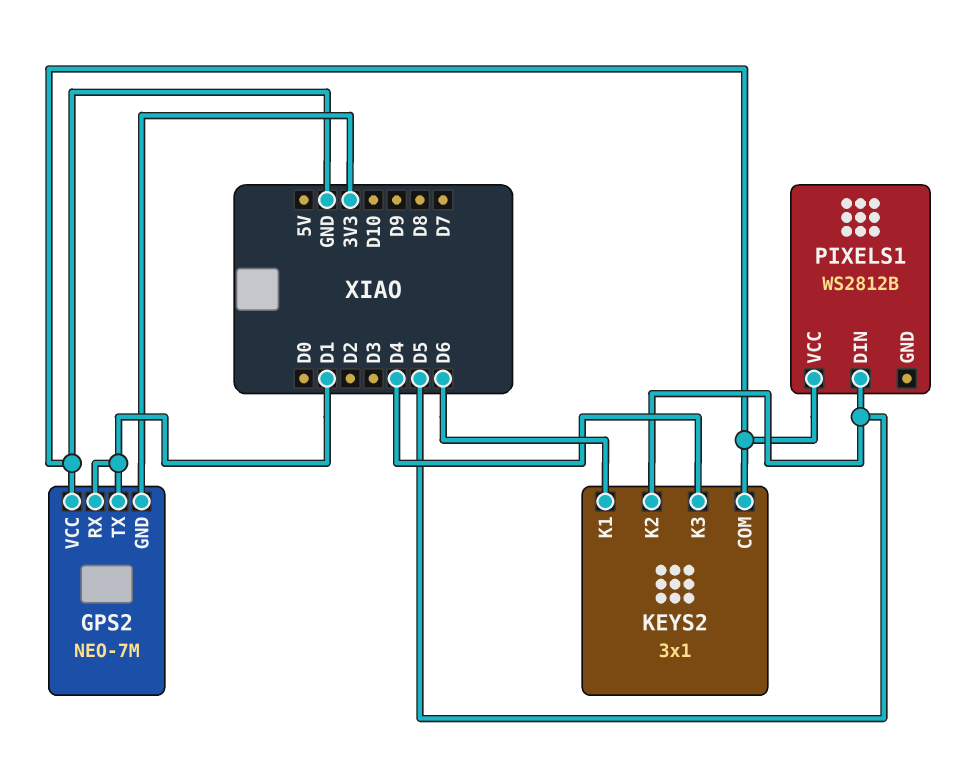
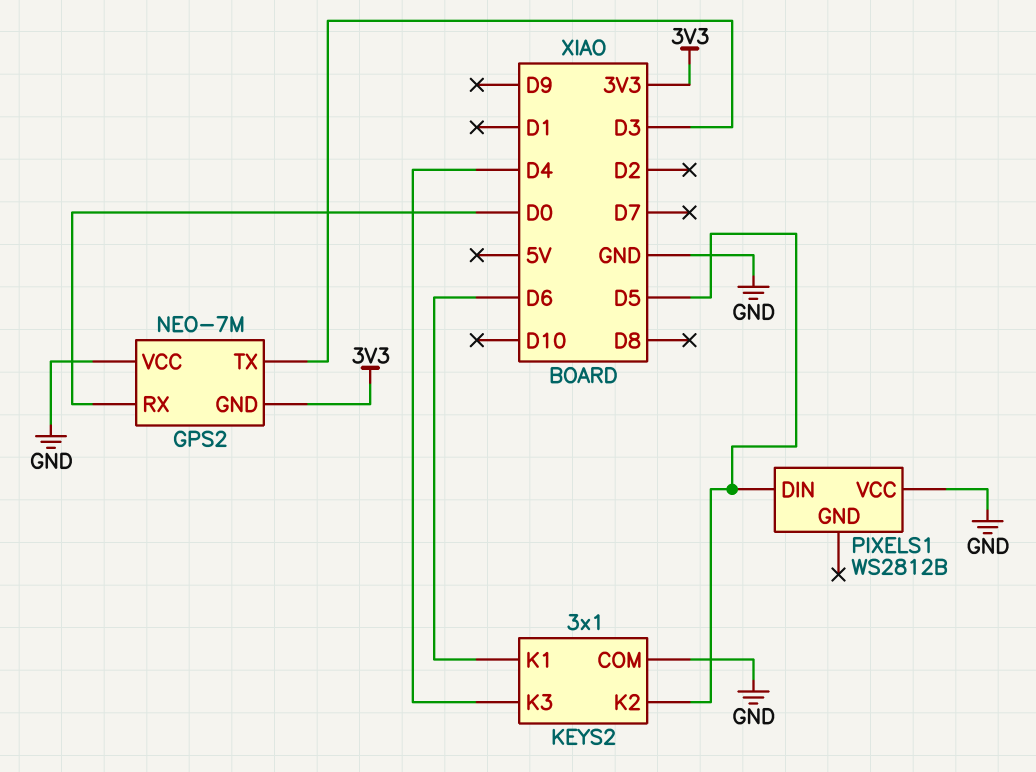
GPS2 pin RX: D1 -> D0
GPS2 pin TX: D1 -> D3

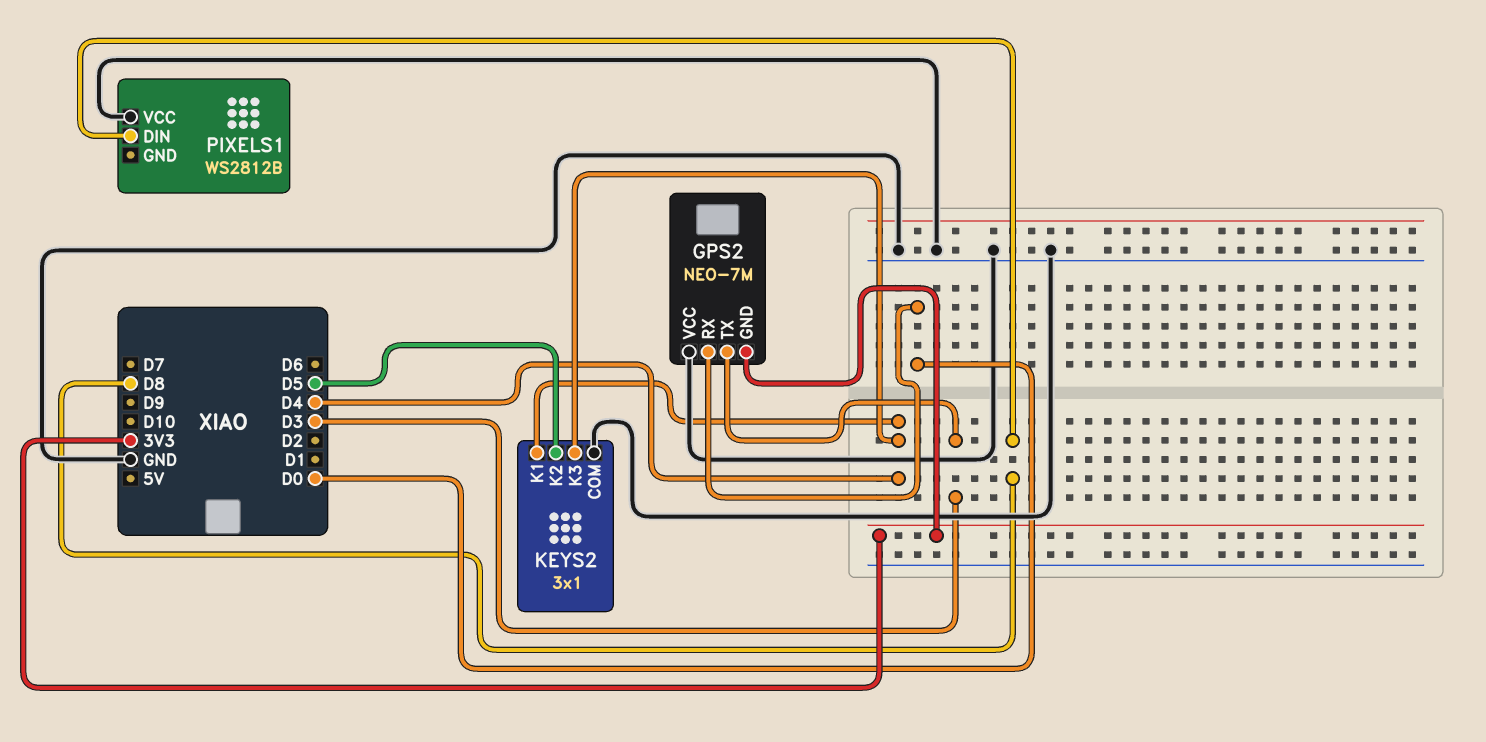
KEYS2 pin K1: D6 -> D4
PIXELS1 pin DIN: D5 -> D8

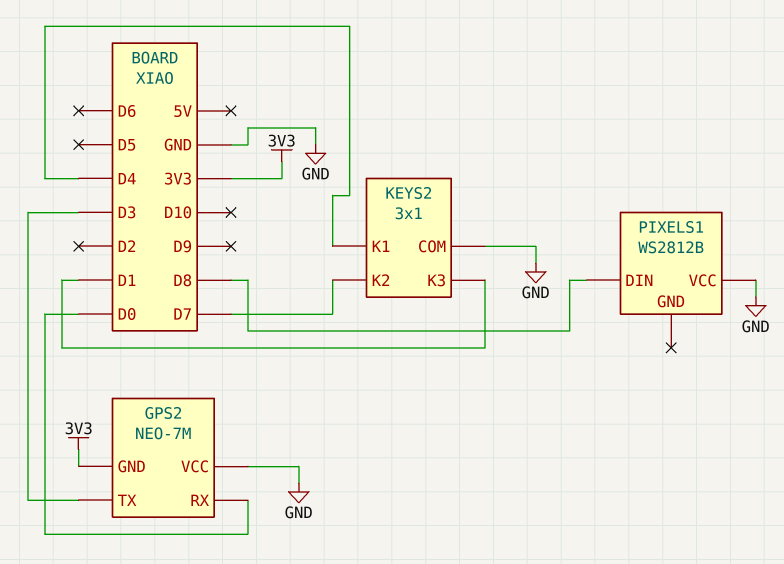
KEYS2 pin K2: D5 -> D7
KEYS2 pin K3: D4 -> D1

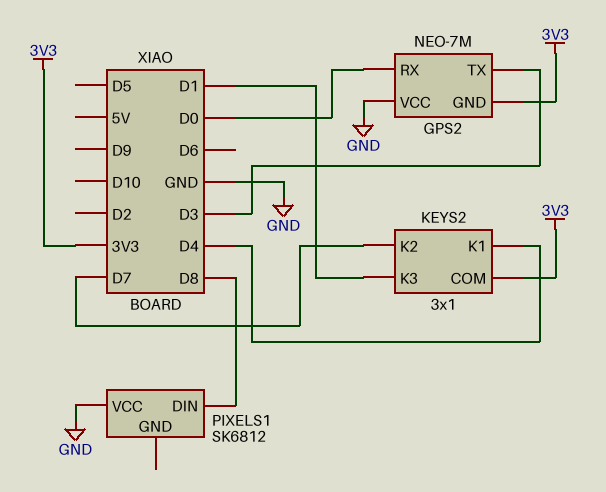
KEYS2 pin COM: GND -> 3V3
PIXELS1: WS2812B -> SK6812

